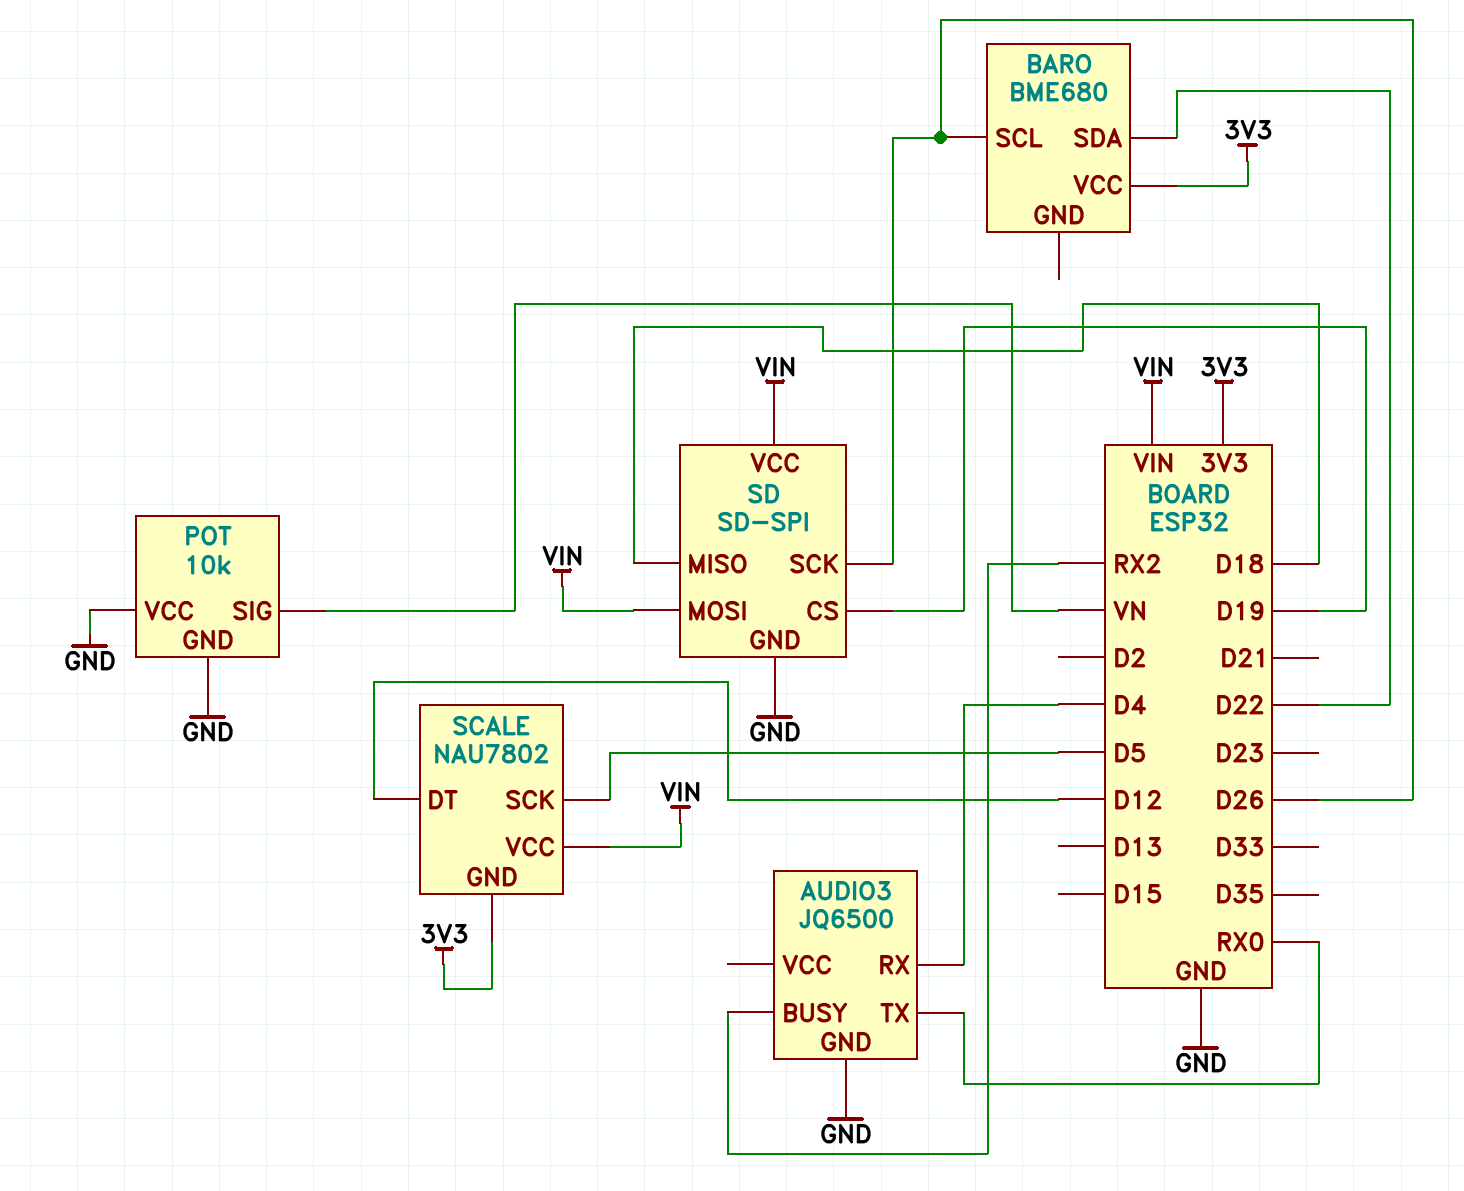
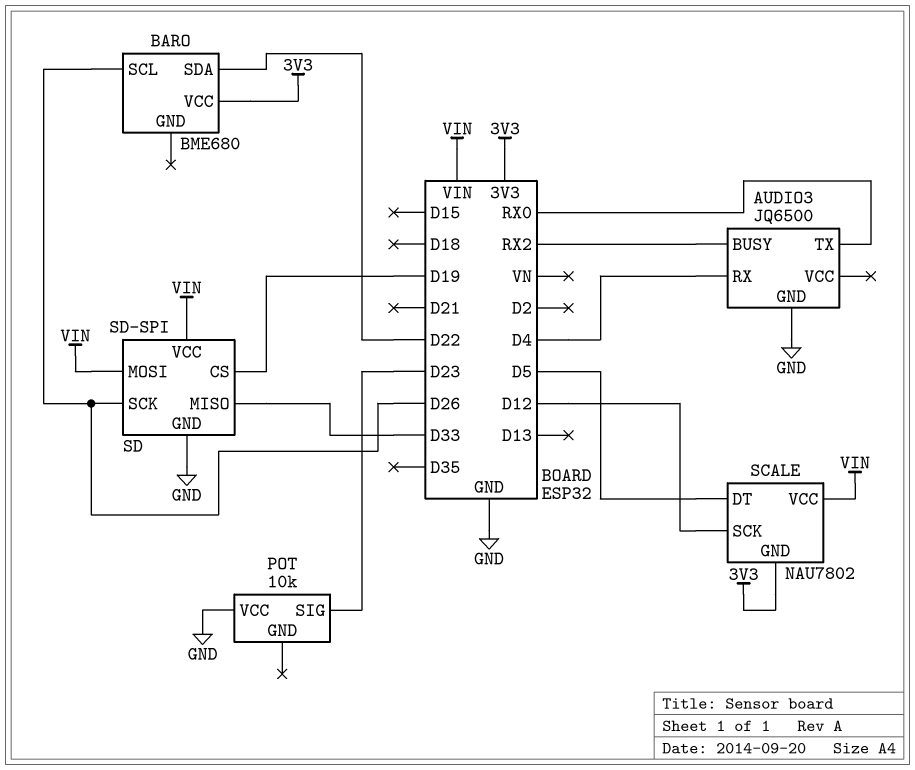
POT pin GND: GND -> none
POT pin SIG: VN -> D23
SCALE pin DT: D12 -> D5
SCALE pin SCK: D5 -> D12
SD pin MISO: D18 -> D33

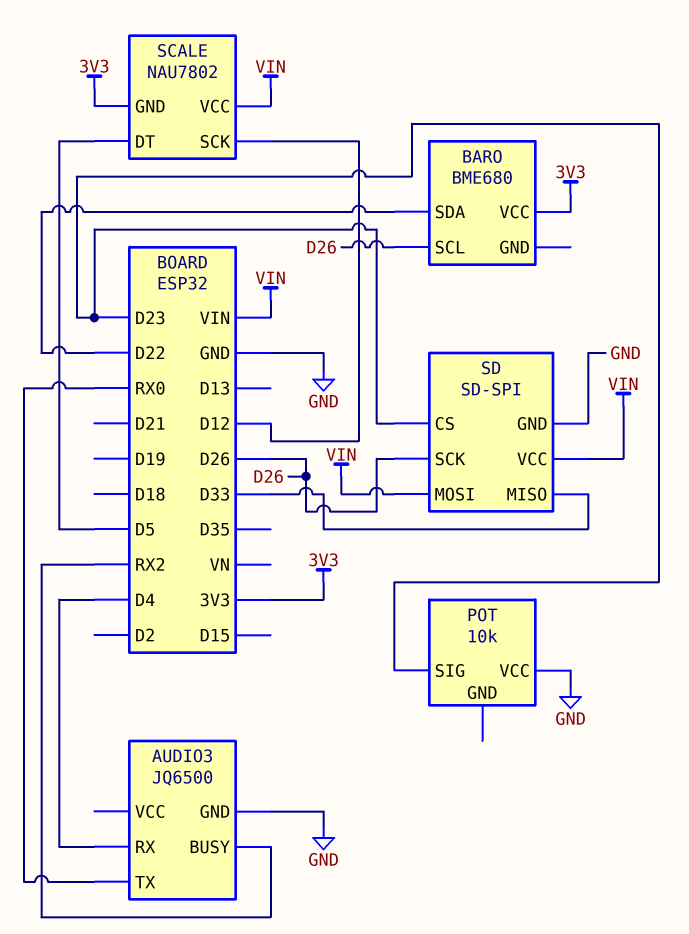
SD pin CS: D19 -> D23

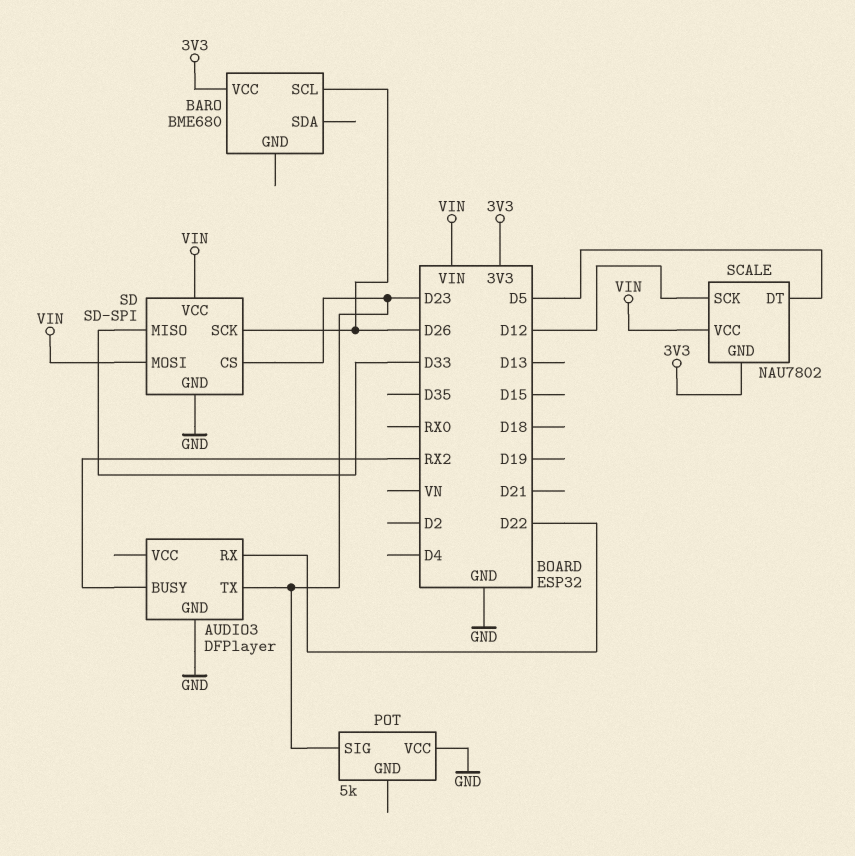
AUDIO3: JQ6500 -> DFPlayer
AUDIO3 pin RX: D4 -> D22
AUDIO3 pin TX: RX0 -> D23
BARO pin SDA: D22 -> none
POT: 10k -> 5k

